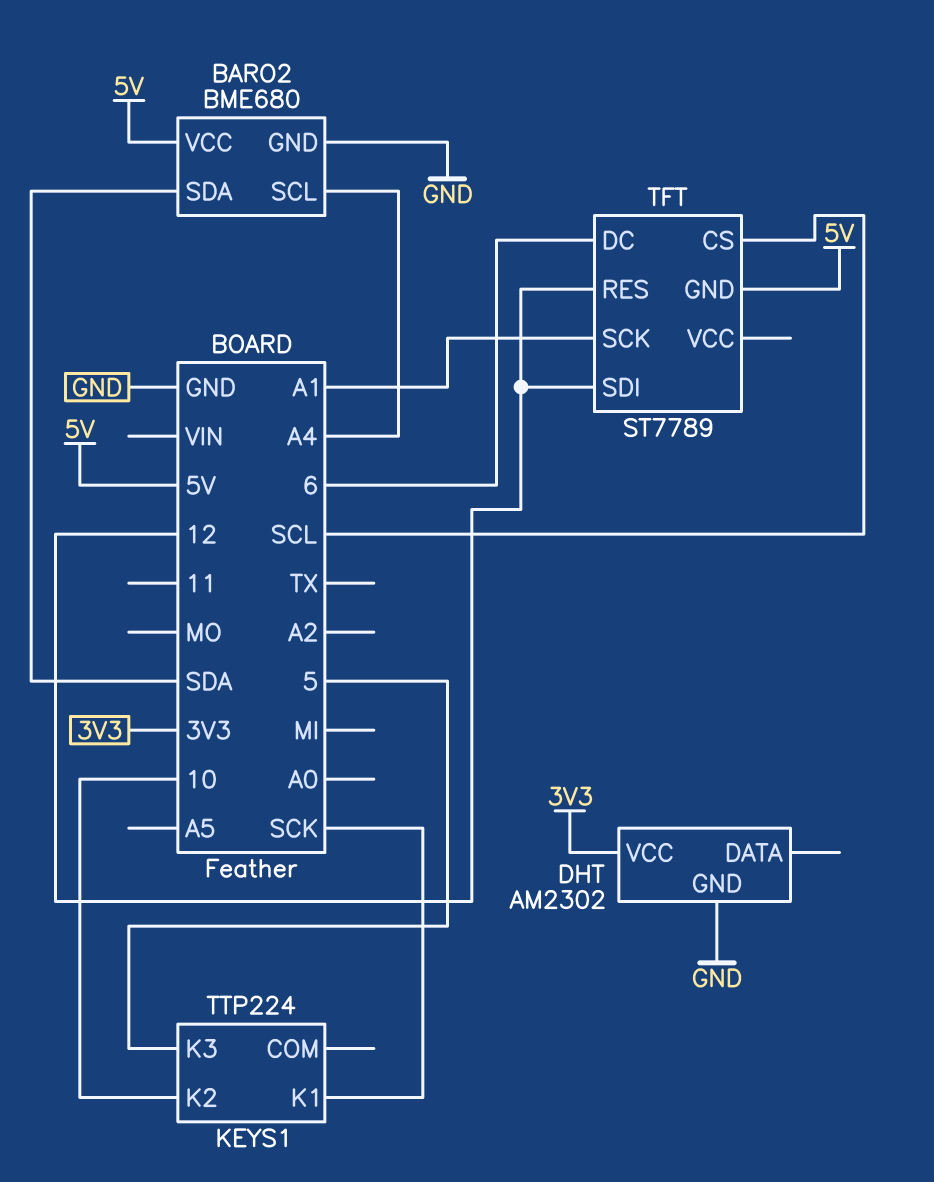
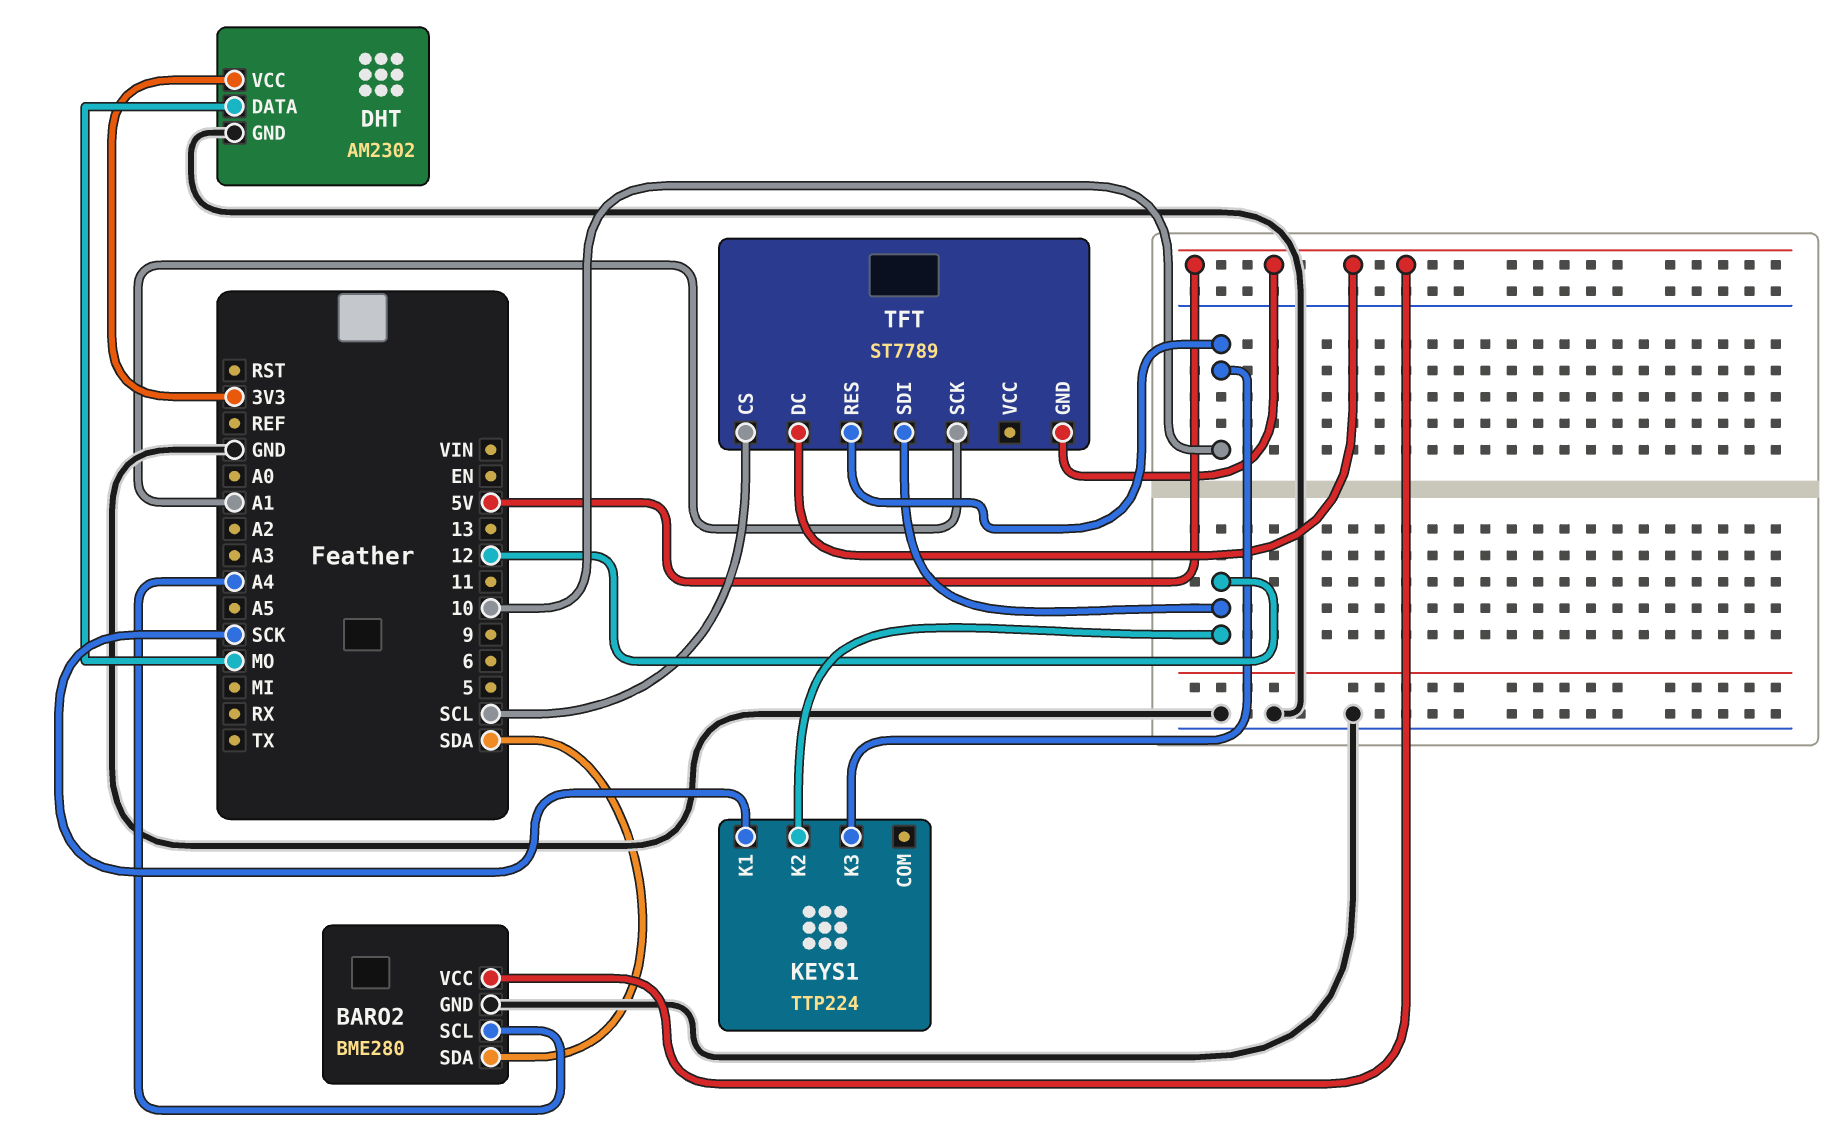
BARO2: BME680 -> BME280
DHT pin DATA: none -> MO
KEYS1 pin K2: 10 -> 12
KEYS1 pin K3: 5 -> 10
TFT pin DC: 6 -> 5V
TFT pin RES: 12 -> 10

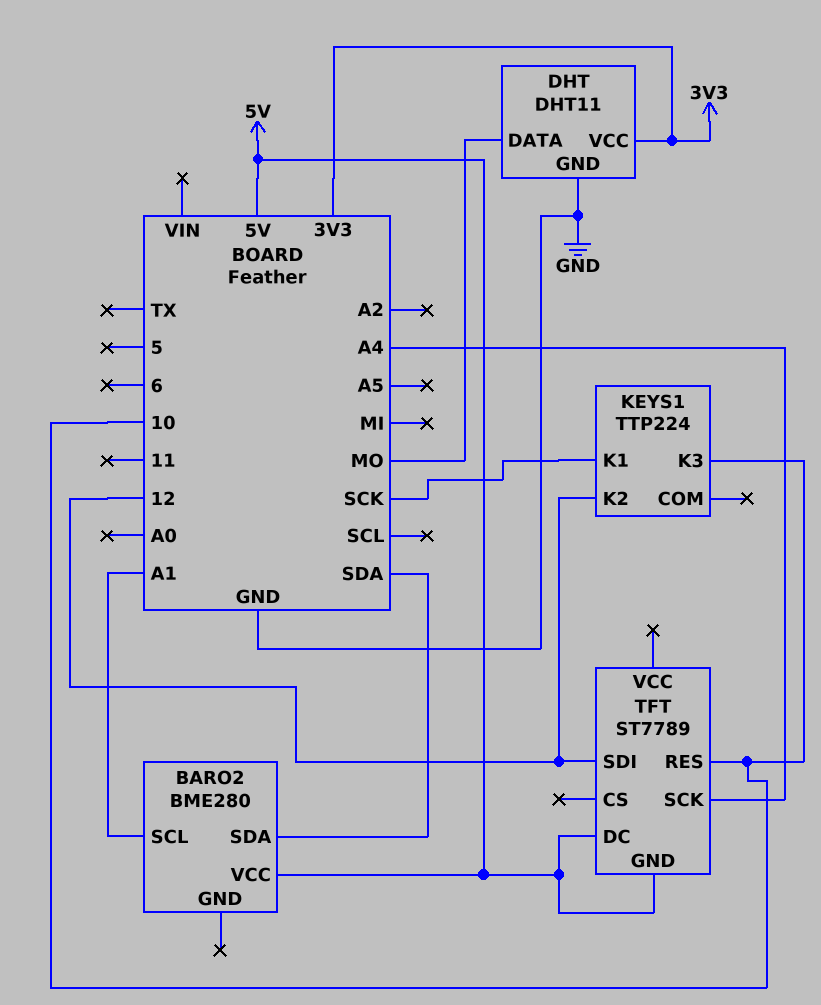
BARO2 pin GND: GND -> none
BARO2 pin SCL: A4 -> A1
DHT: AM2302 -> DHT11
TFT pin CS: SCL -> none
TFT pin SCK: A1 -> A4

